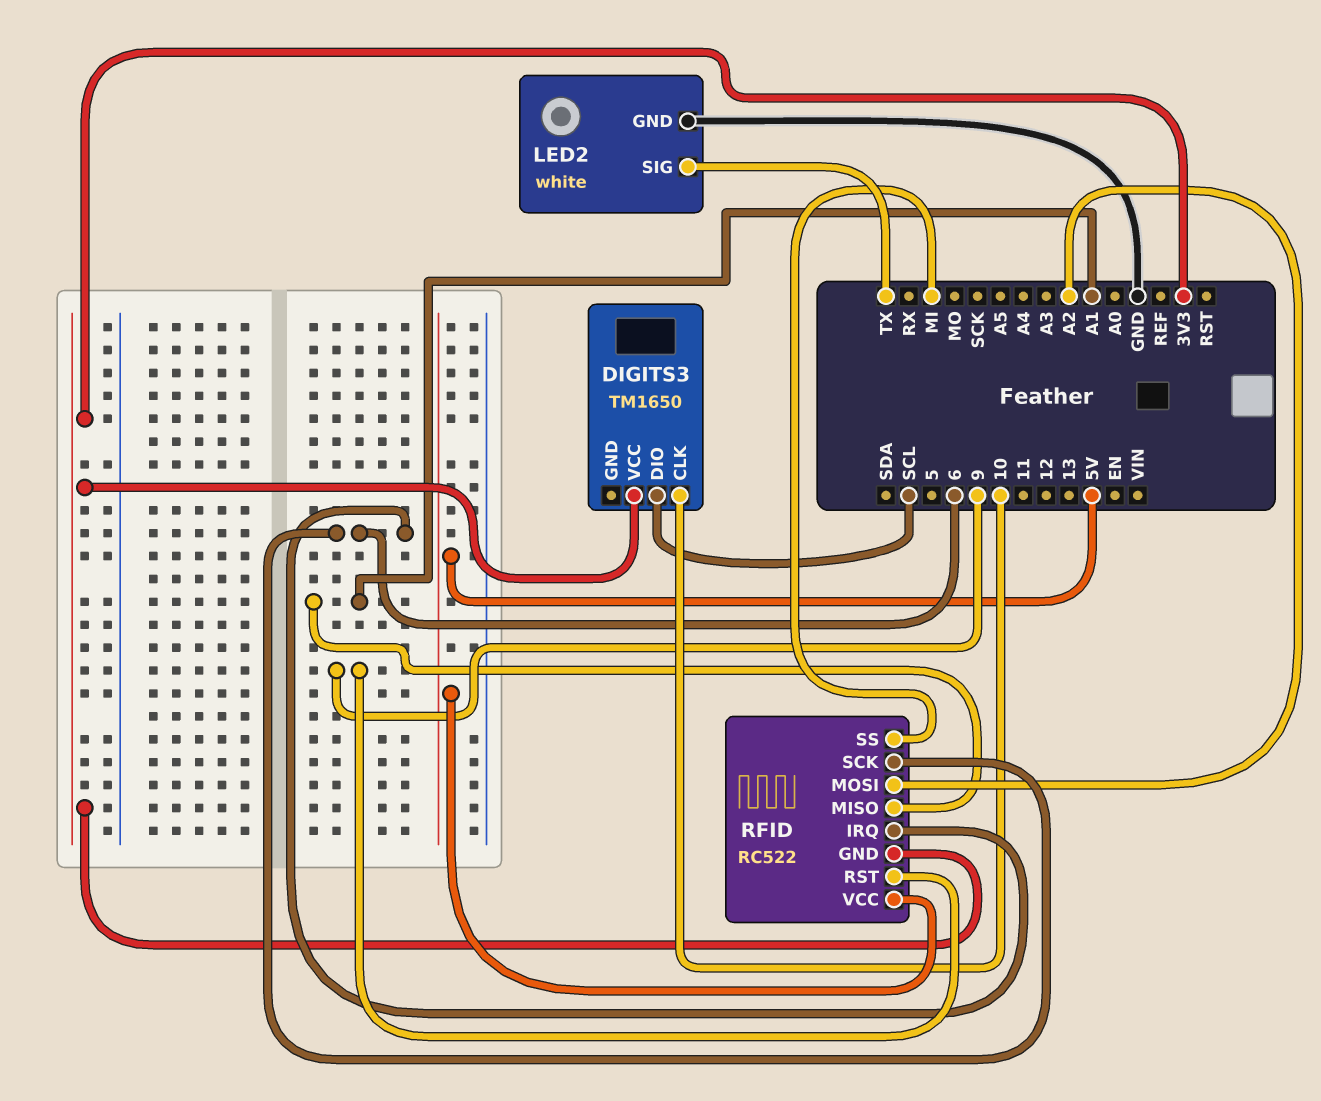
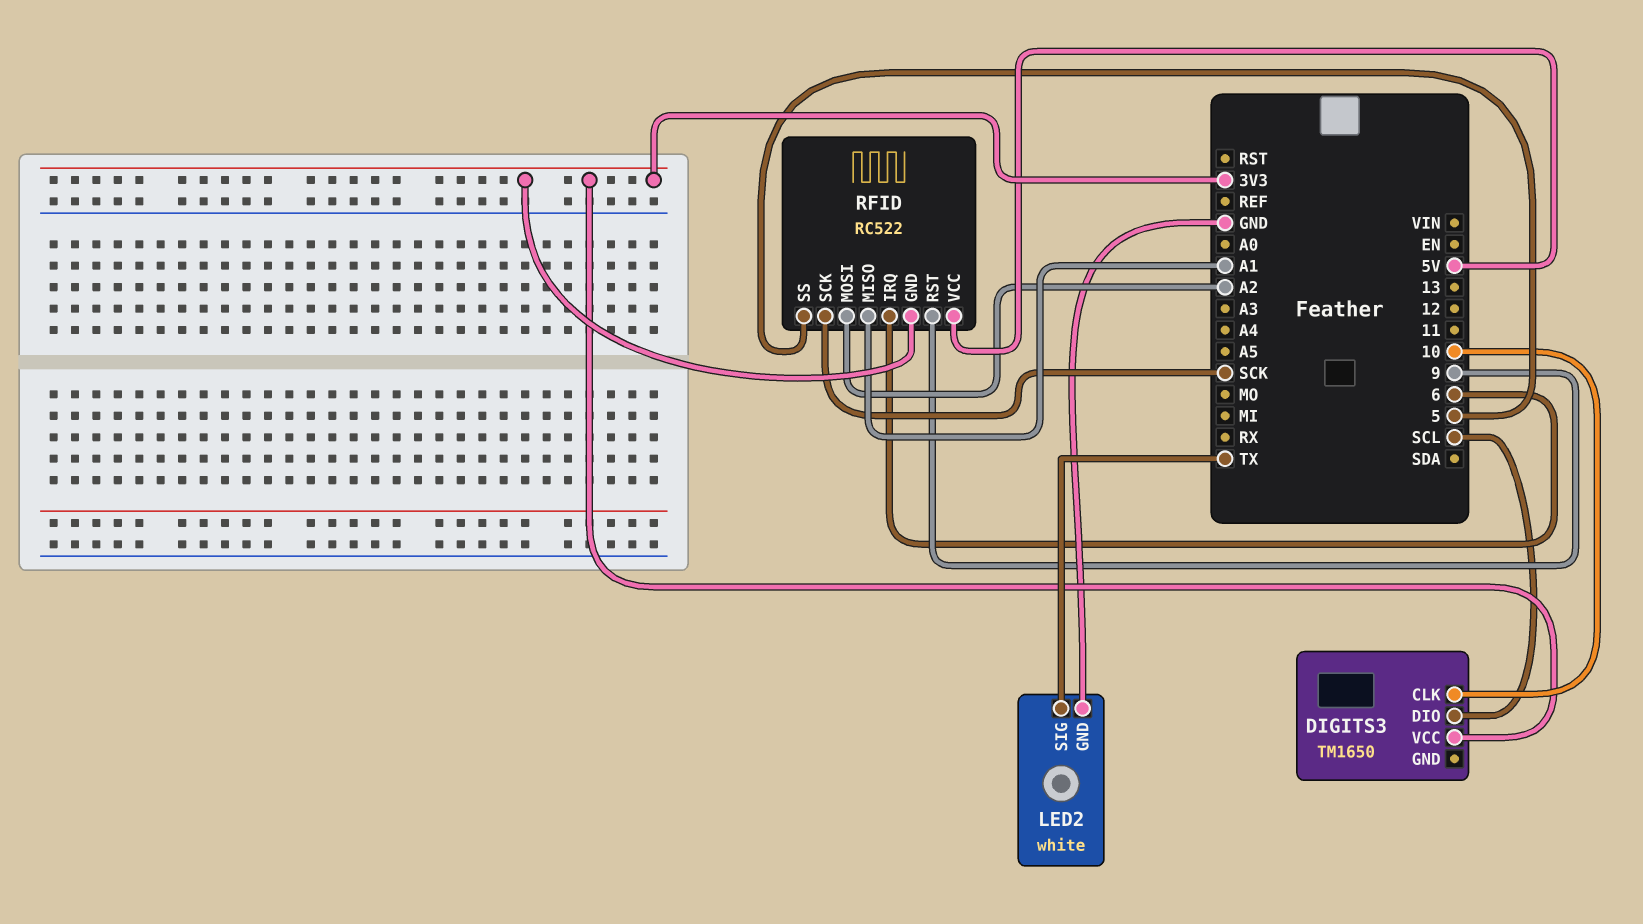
RFID pin SCK: 6 -> SCK
RFID pin SS: MI -> 5

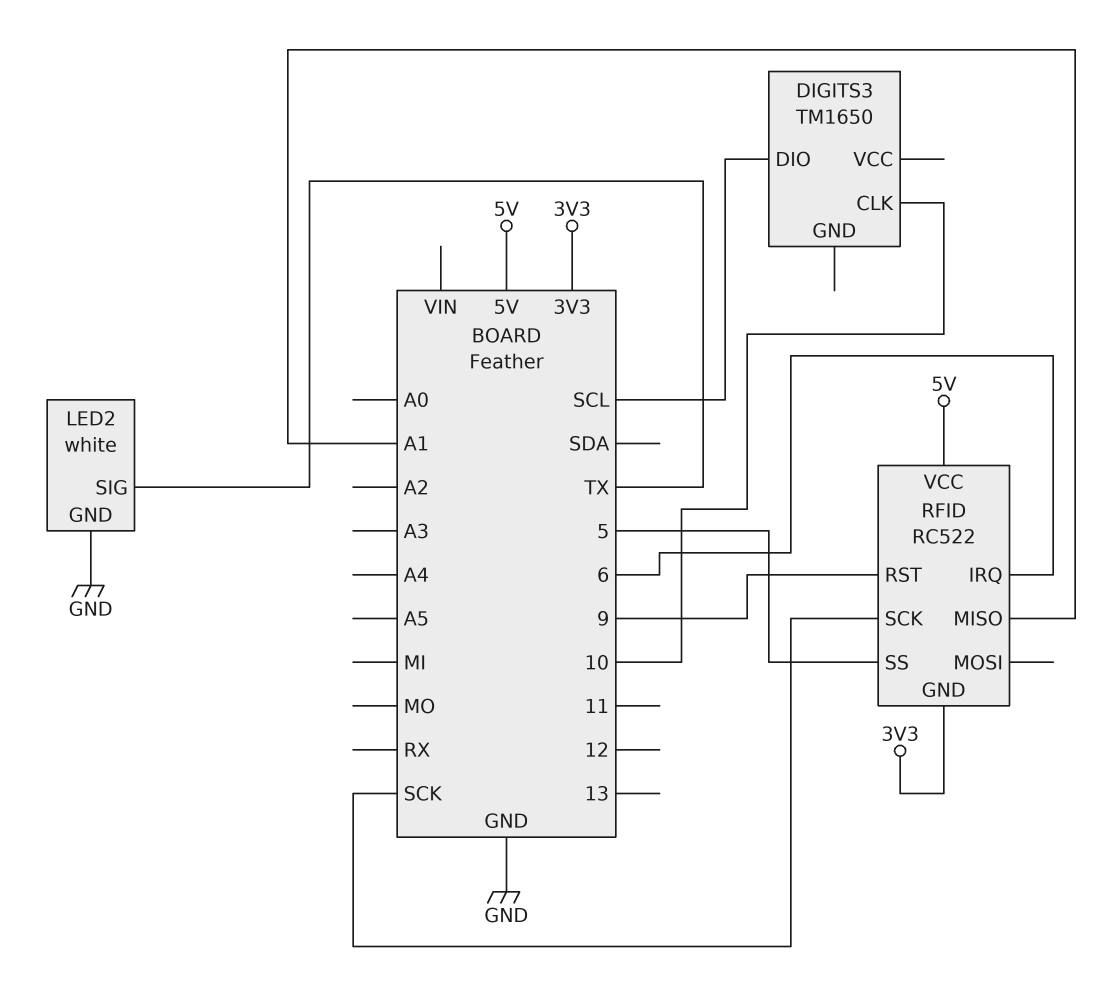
DIGITS3 pin VCC: 3V3 -> none
RFID pin MOSI: A2 -> none

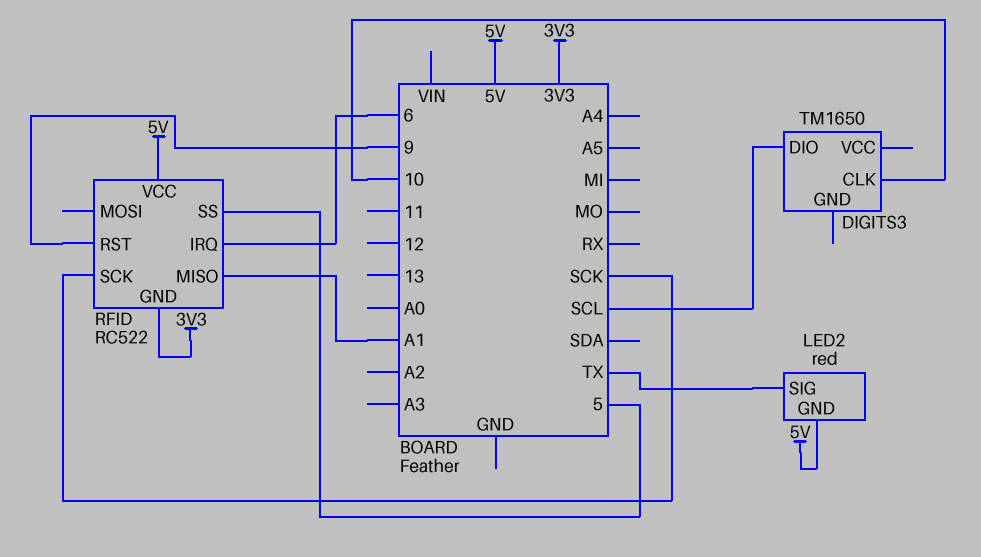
LED2: white -> red
LED2 pin GND: GND -> 5V

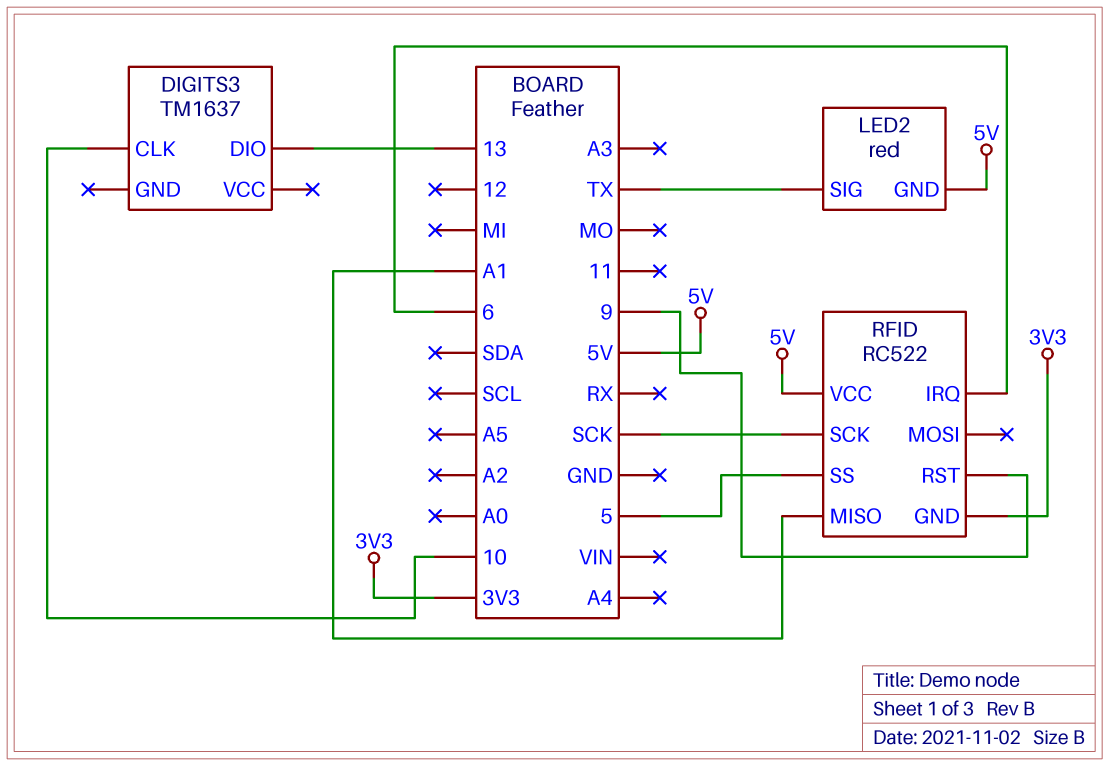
DIGITS3: TM1650 -> TM1637
DIGITS3 pin DIO: SCL -> 13

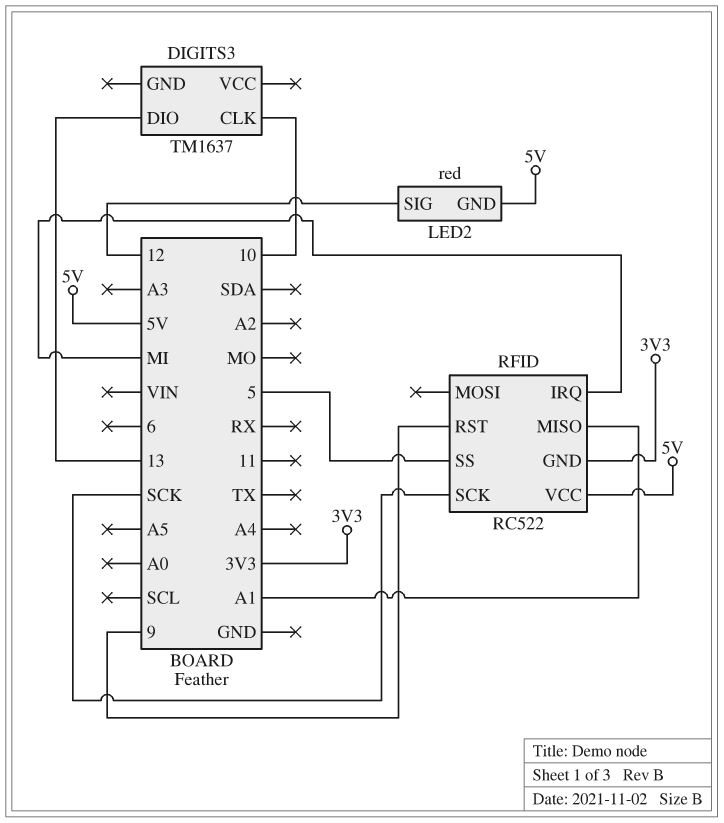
LED2 pin SIG: TX -> 12
RFID pin IRQ: 6 -> MI

